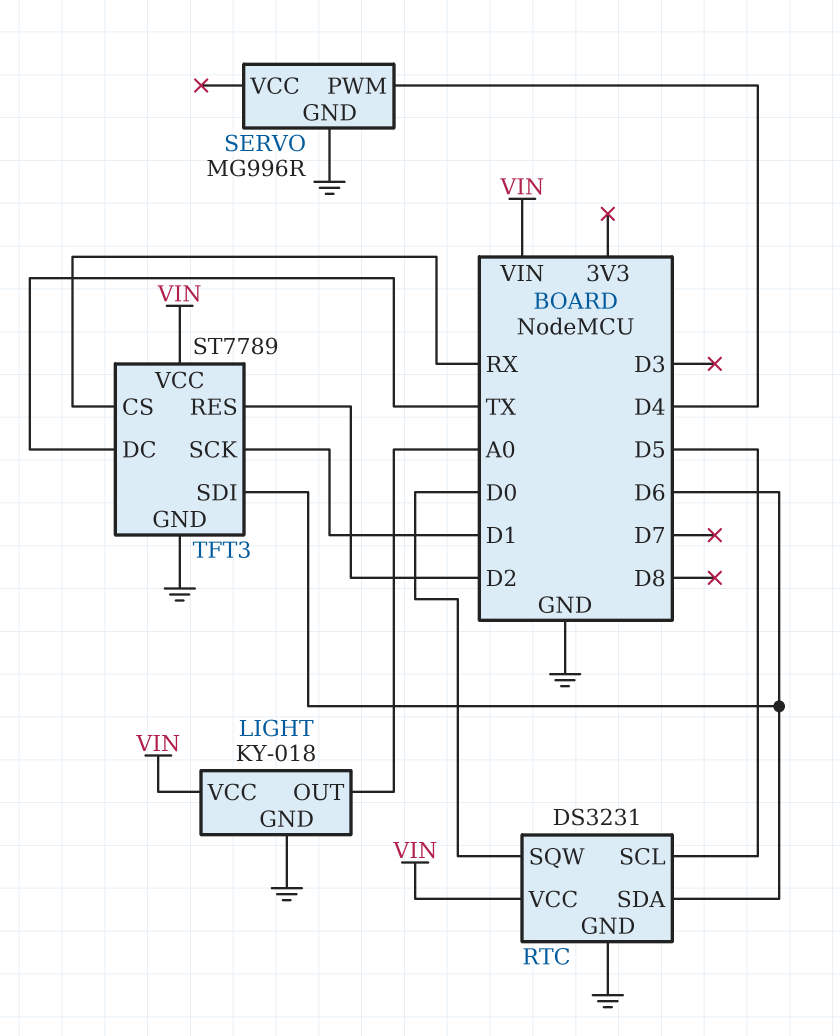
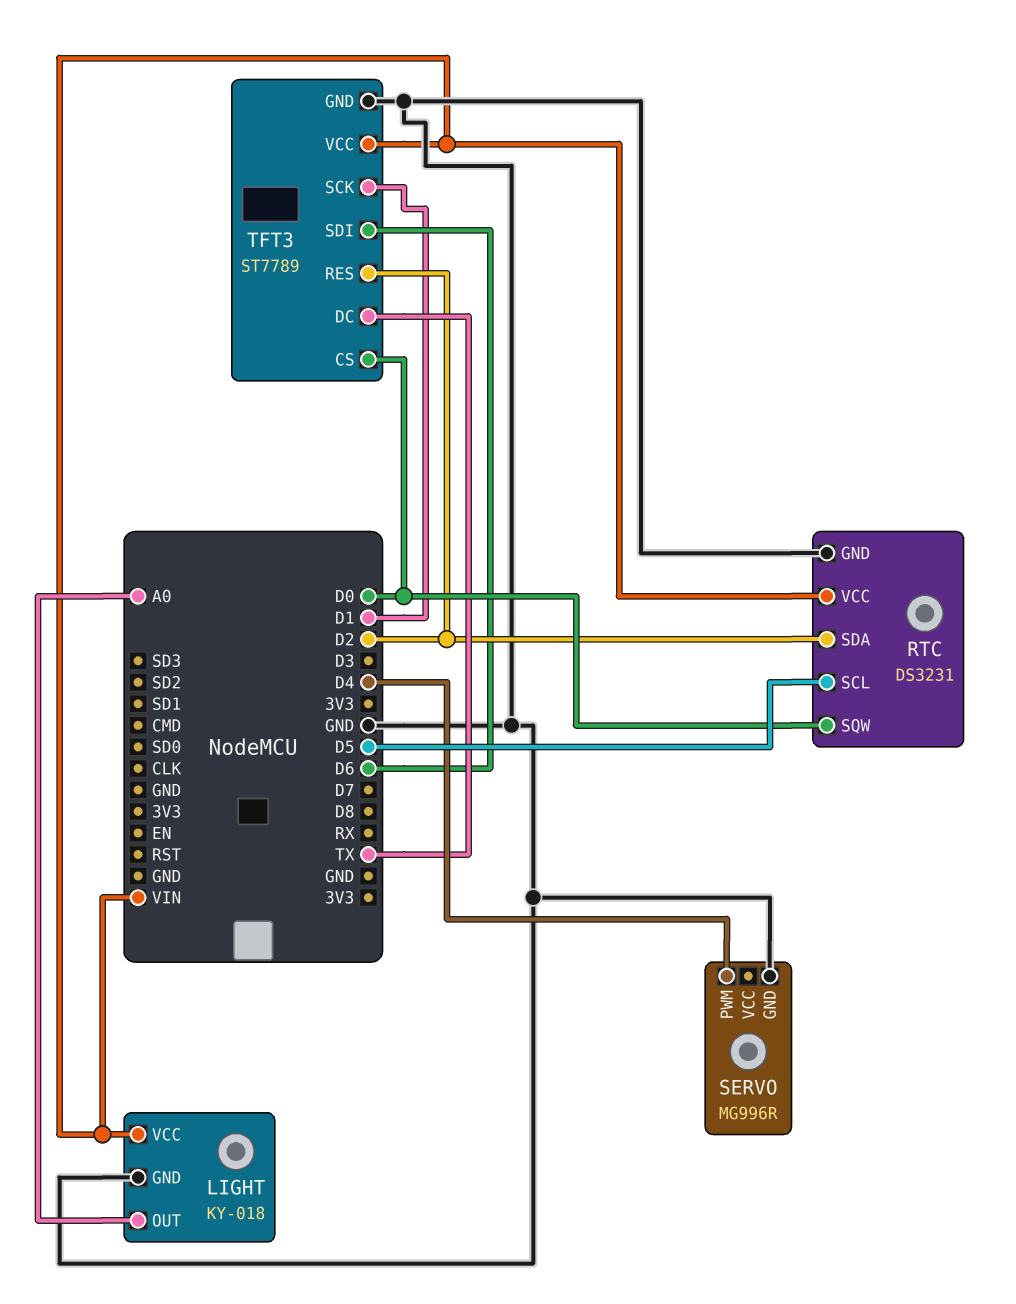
RTC pin SDA: D6 -> D2
TFT3 pin CS: RX -> D0

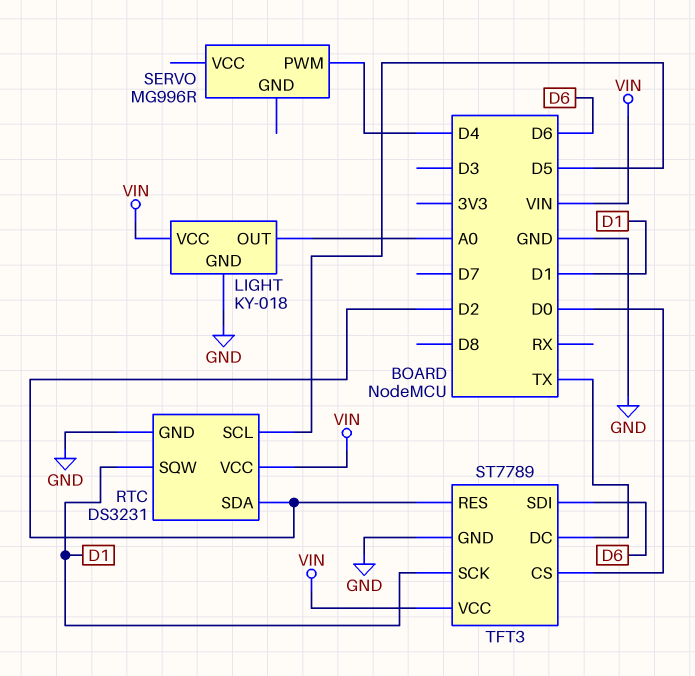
RTC pin SQW: D0 -> D1
SERVO pin GND: GND -> none

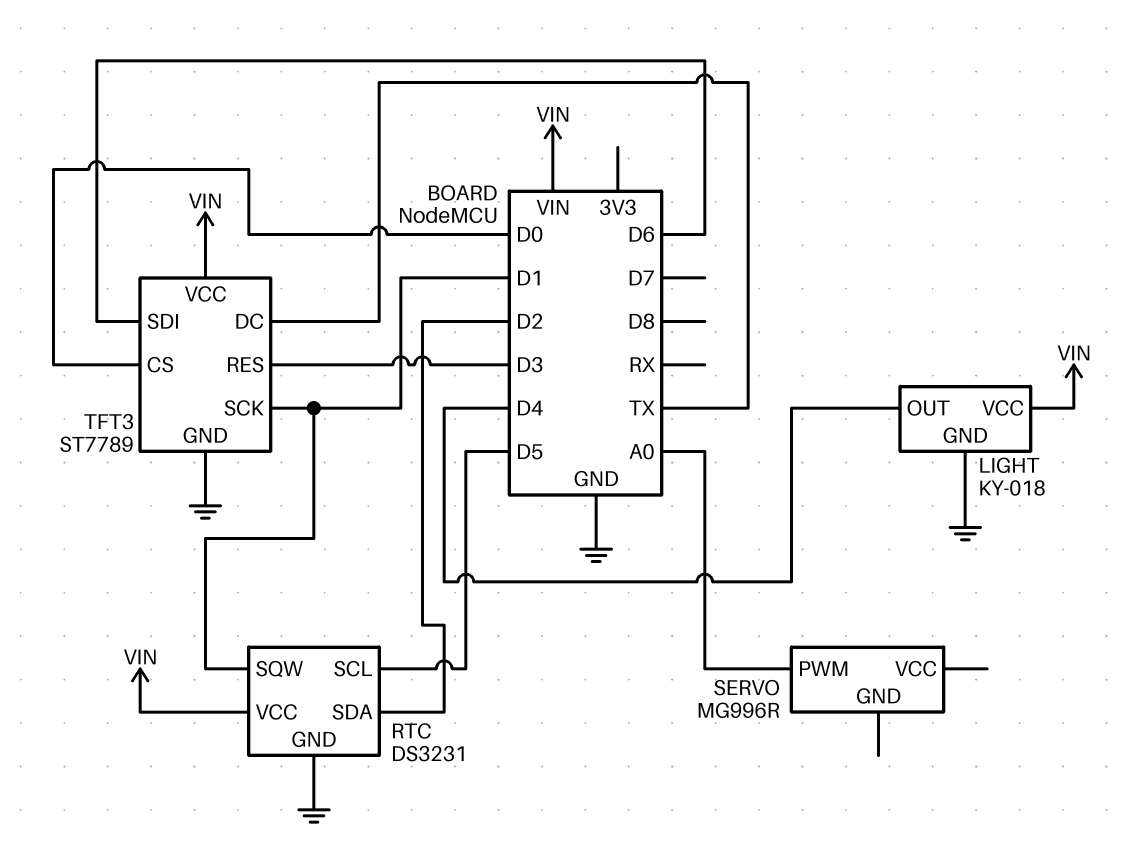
LIGHT pin OUT: A0 -> D4
SERVO pin PWM: D4 -> A0
TFT3 pin RES: D2 -> D3

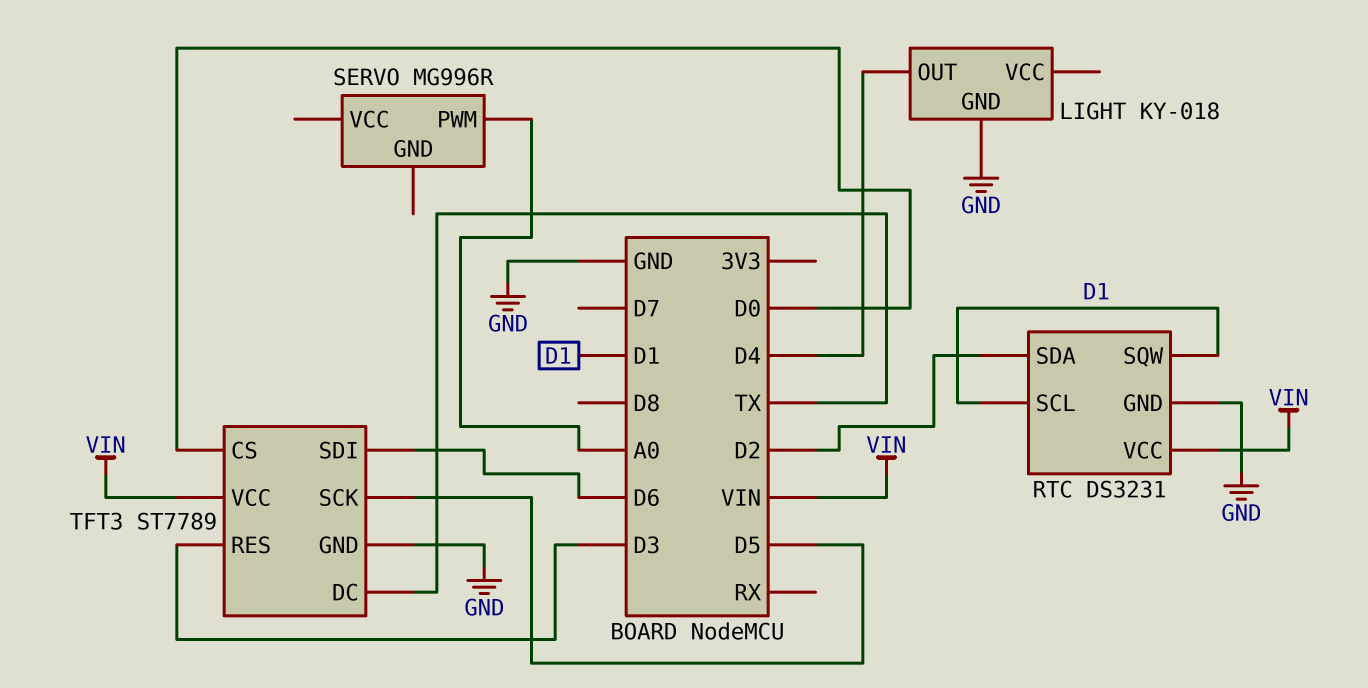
LIGHT pin VCC: VIN -> none
RTC pin SCL: D5 -> D1
TFT3 pin SCK: D1 -> D5

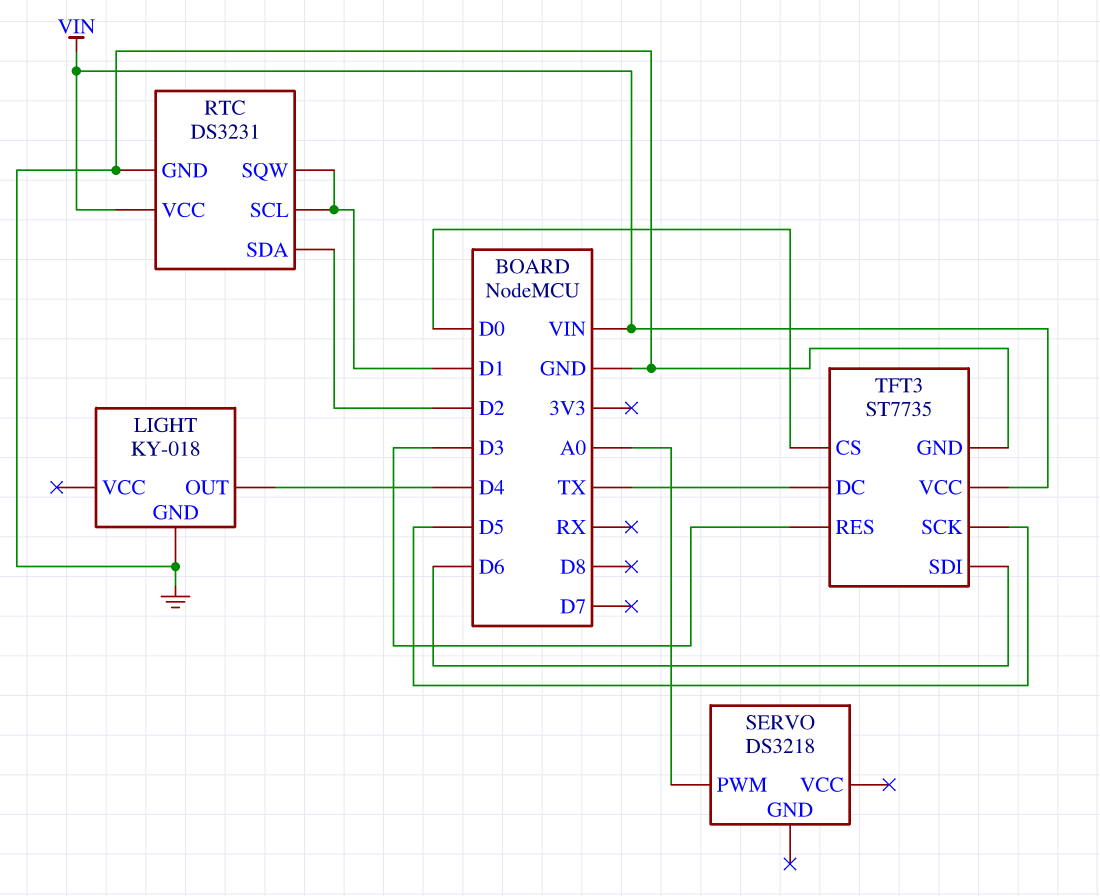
SERVO: MG996R -> DS3218
TFT3: ST7789 -> ST7735

